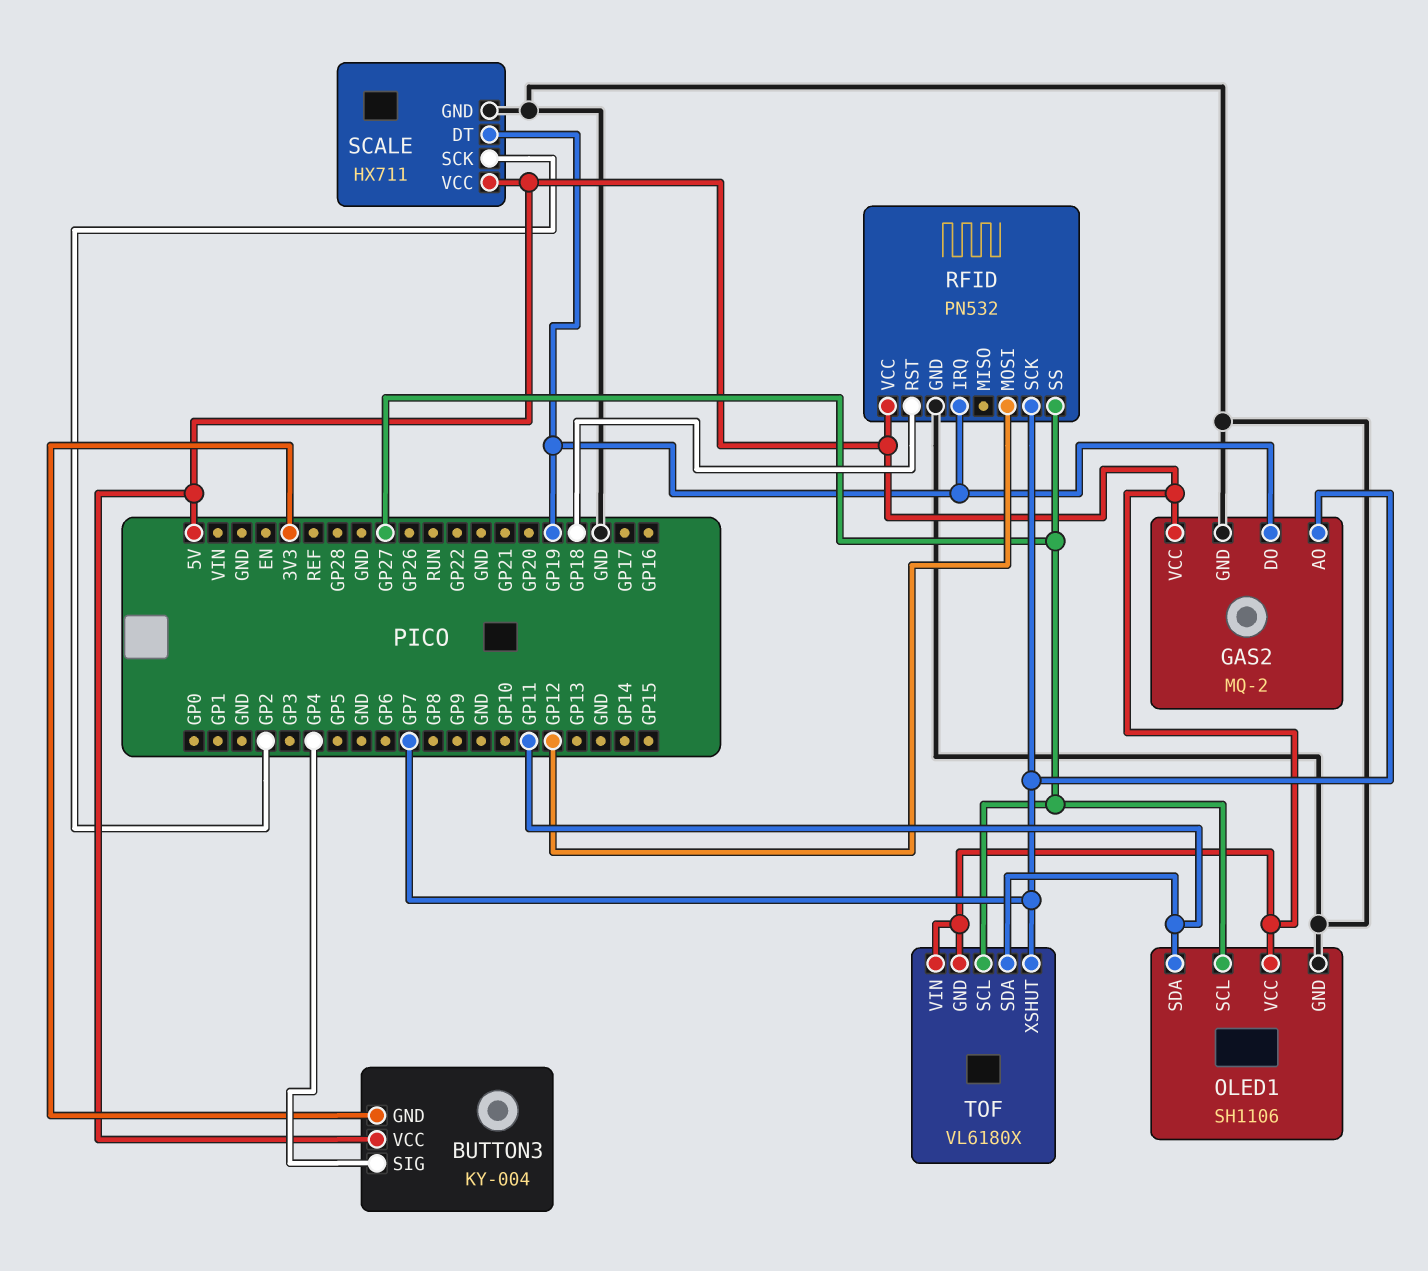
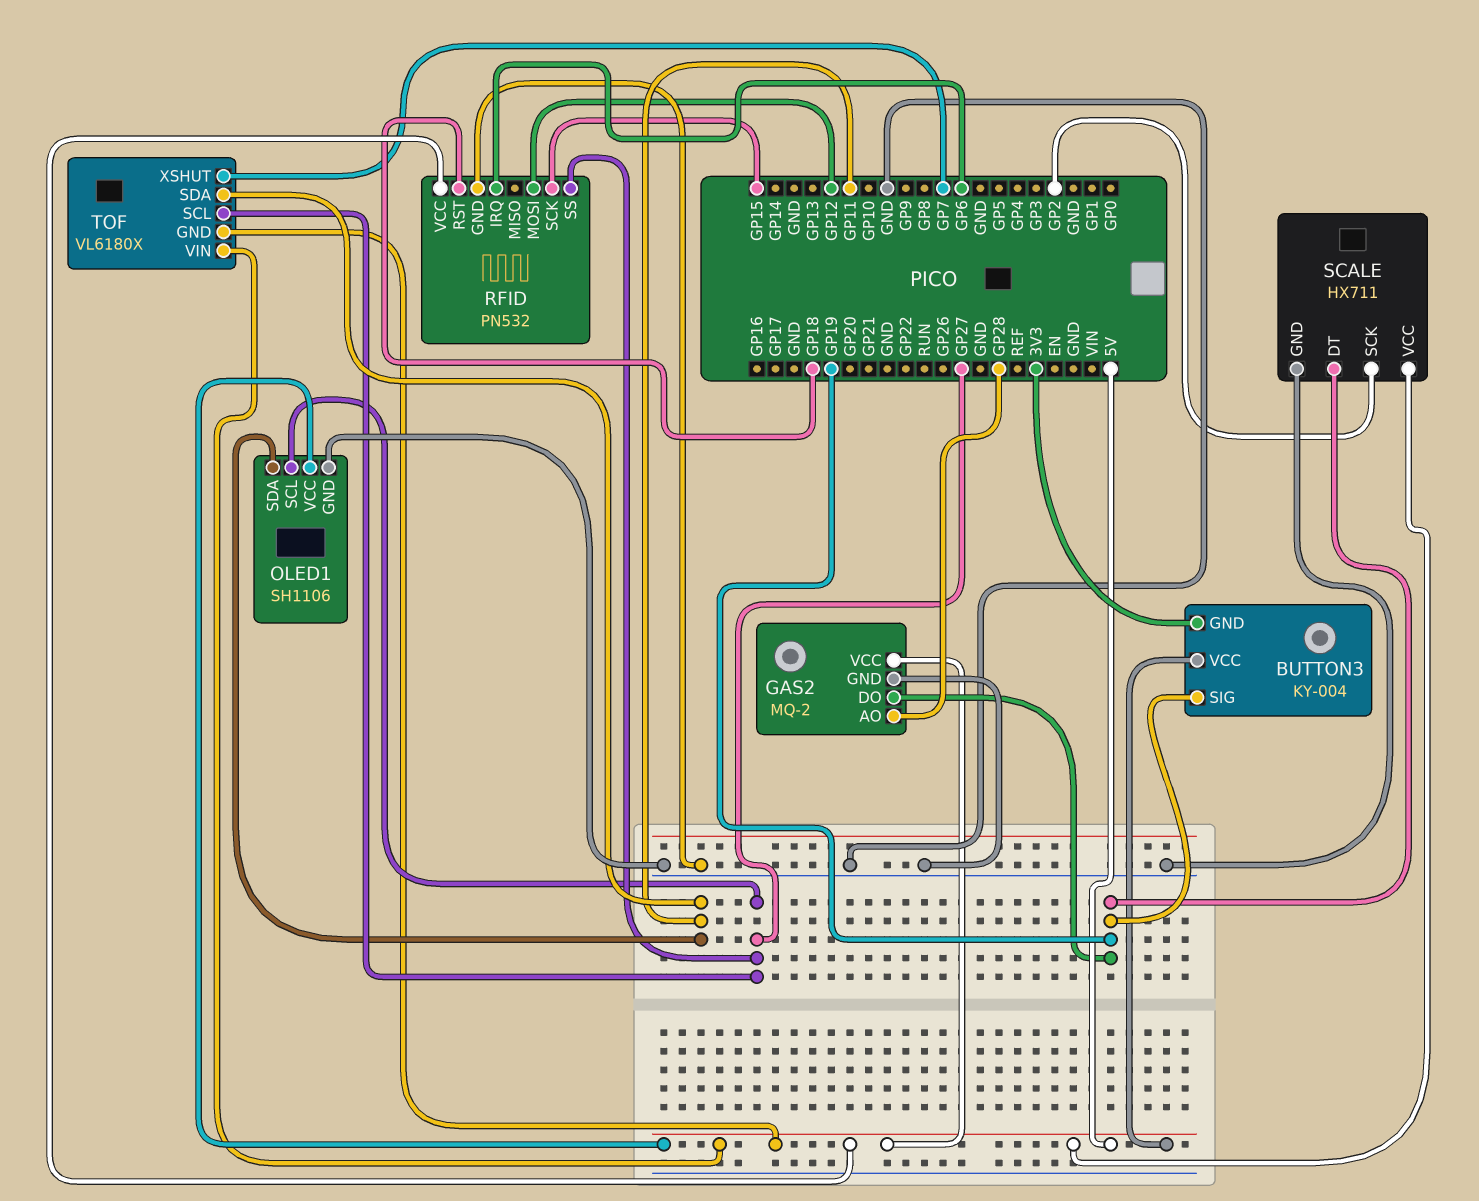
BUTTON3 pin SIG: GP4 -> GP19
GAS2 pin AO: GP7 -> GP28
RFID pin IRQ: GP19 -> GP6
RFID pin SCK: GP7 -> GP15

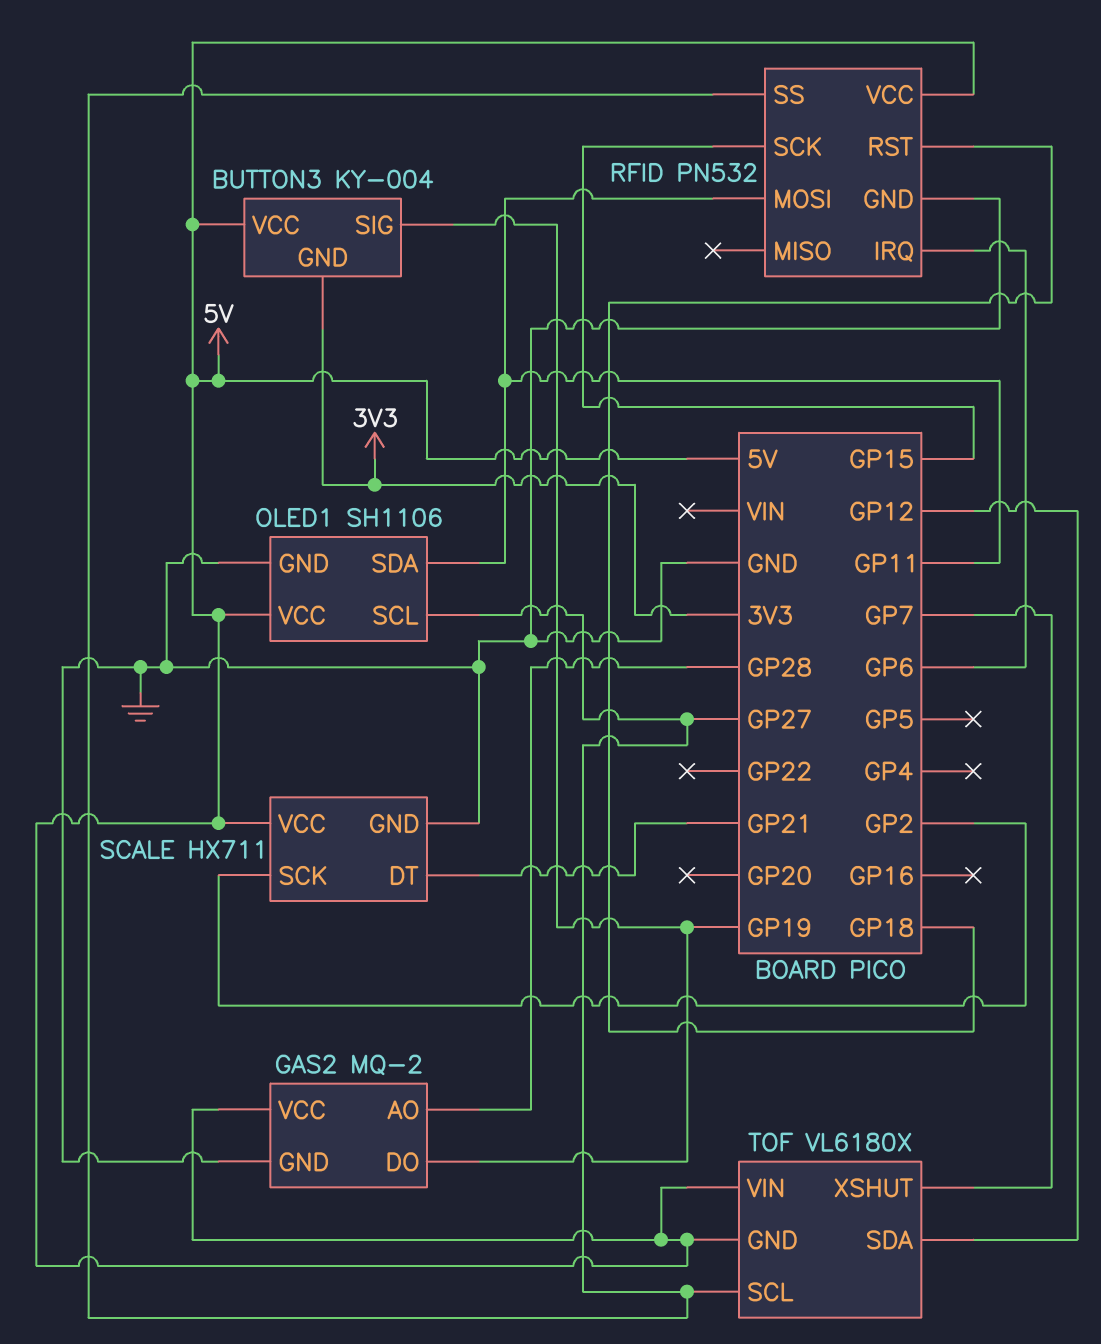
RFID pin MOSI: GP12 -> GP11
SCALE pin DT: GP19 -> GP21
TOF pin SDA: GP11 -> GP12

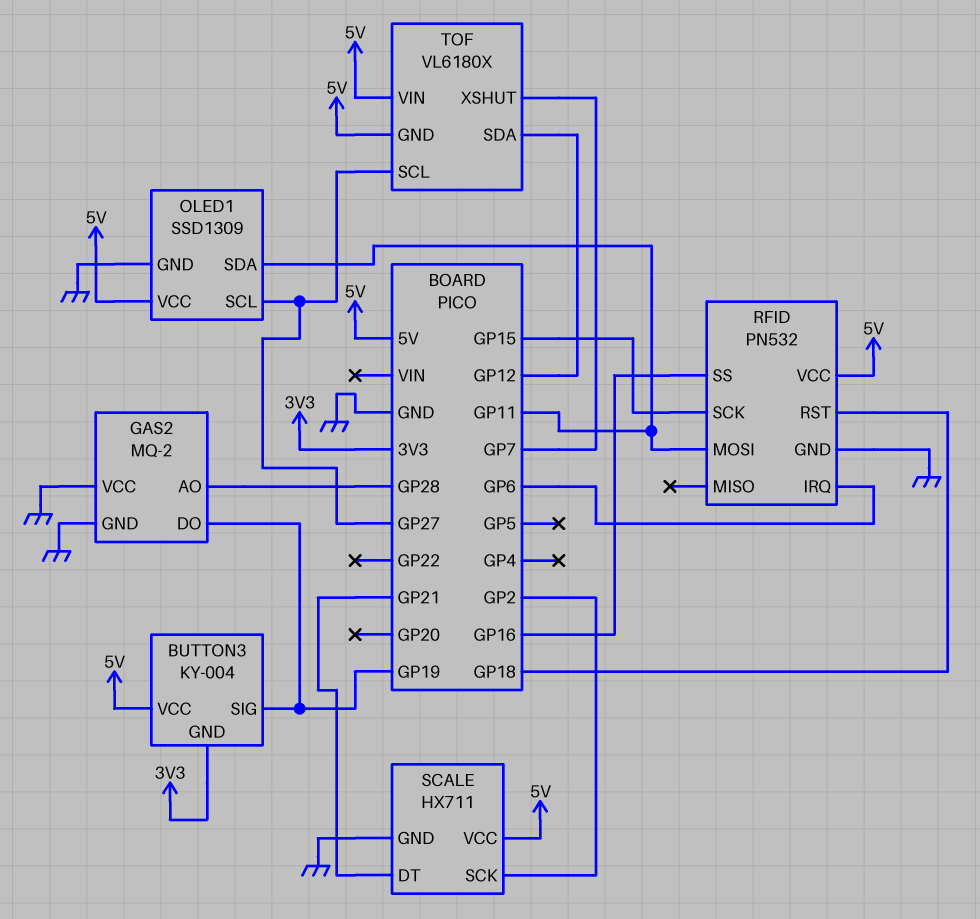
GAS2 pin VCC: 5V -> GND
OLED1: SH1106 -> SSD1309
RFID pin SS: GP27 -> GP16

